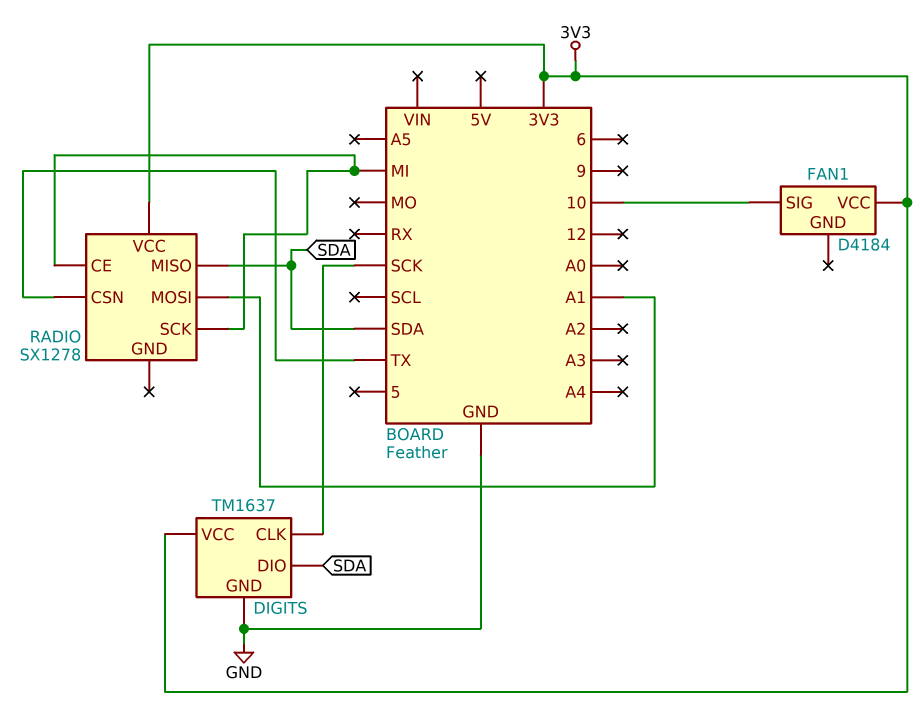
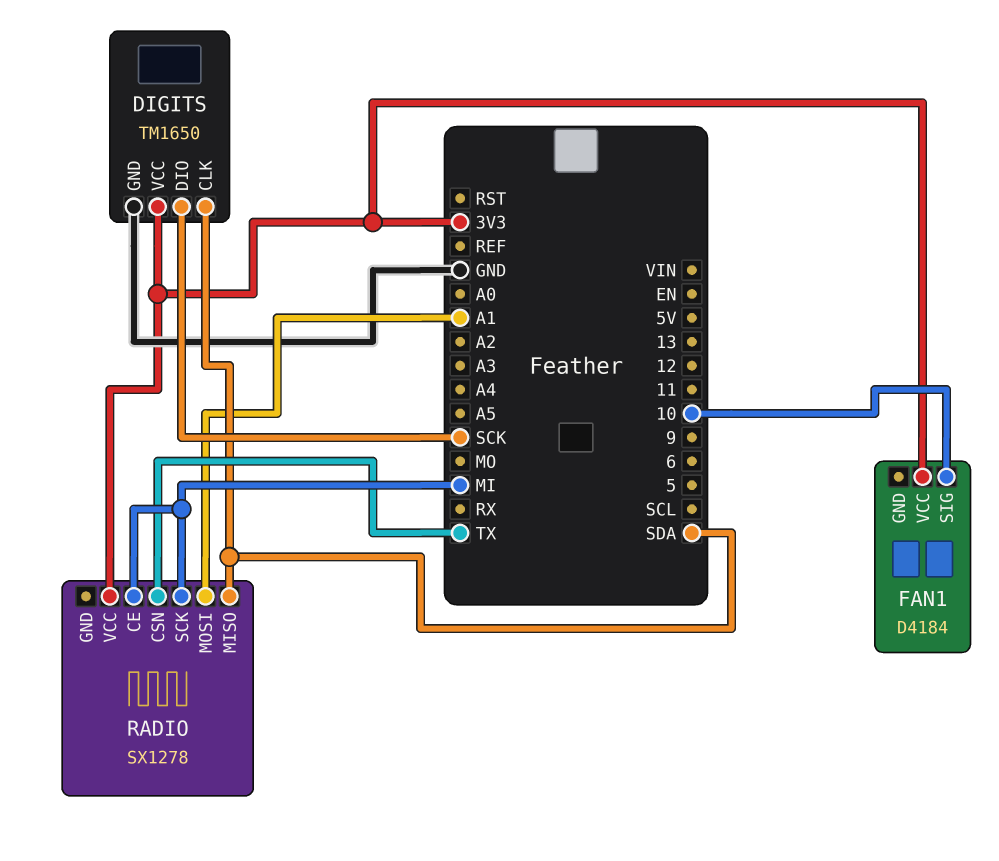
DIGITS: TM1637 -> TM1650
DIGITS pin CLK: SCK -> SDA
DIGITS pin DIO: SDA -> SCK

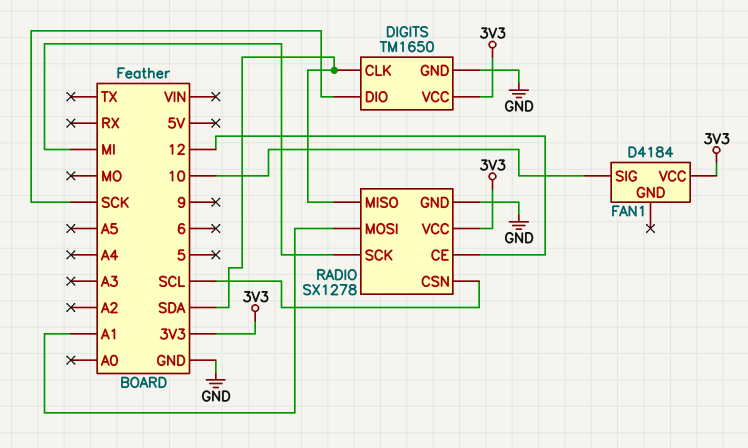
RADIO pin CE: MI -> 12
RADIO pin CSN: TX -> SCL
RADIO pin GND: none -> GND

